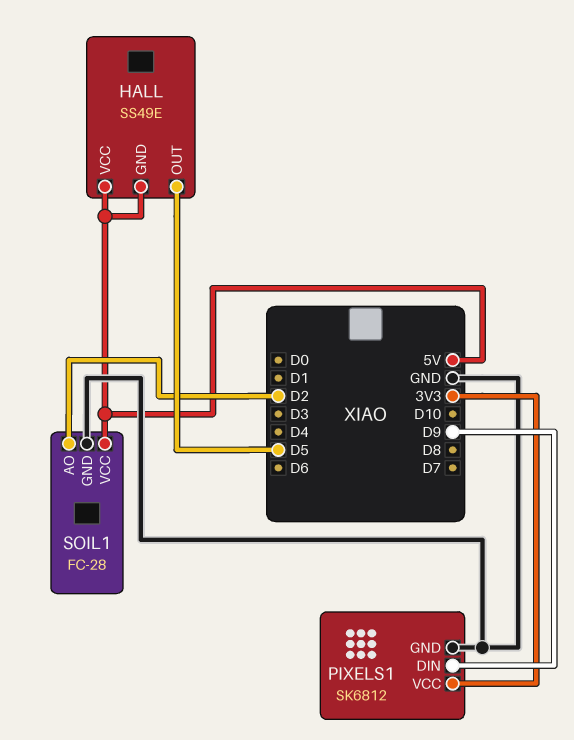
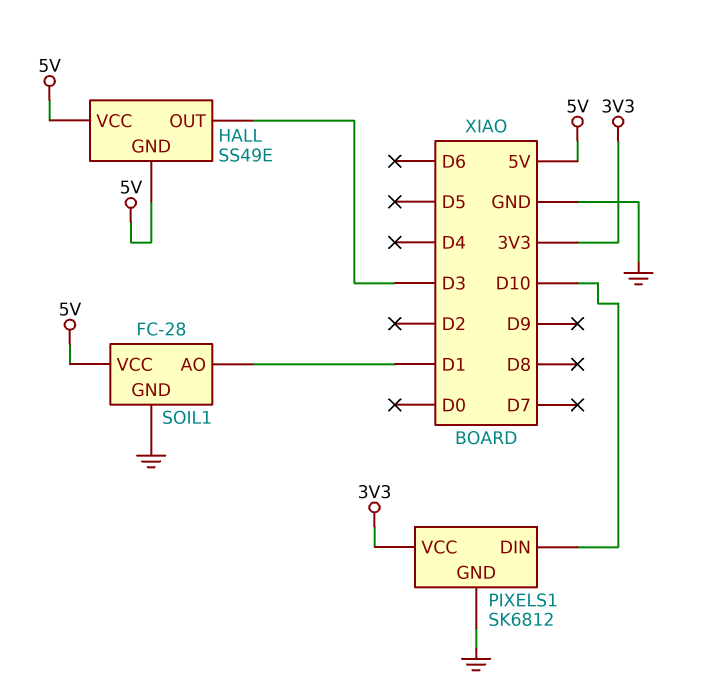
HALL pin OUT: D5 -> D3
PIXELS1 pin DIN: D9 -> D10
SOIL1 pin AO: D2 -> D1

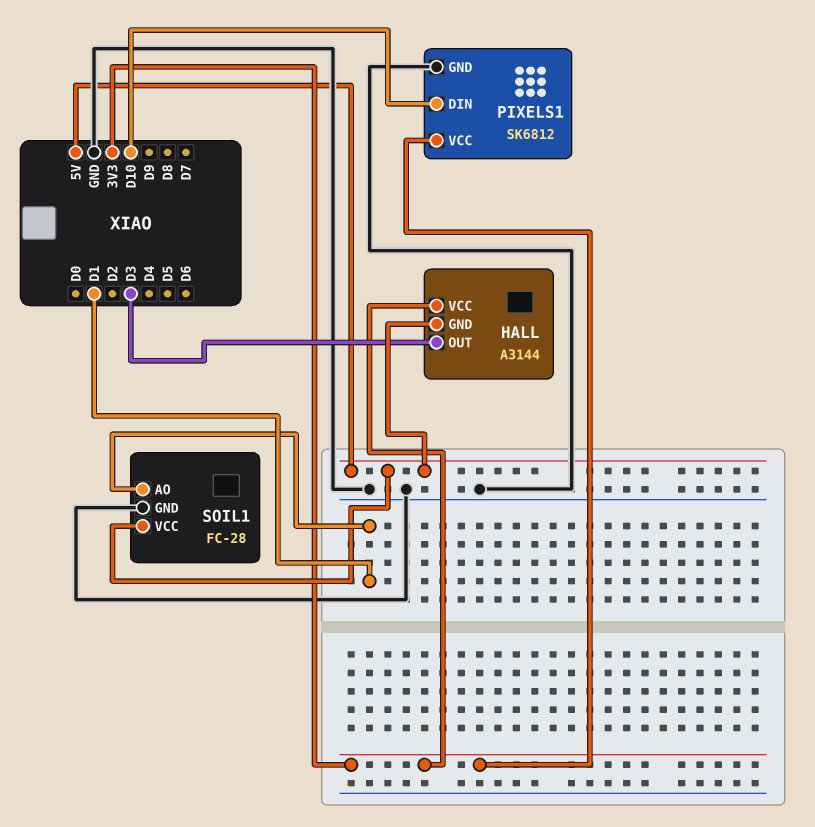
HALL: SS49E -> A3144
HALL pin VCC: 5V -> 3V3

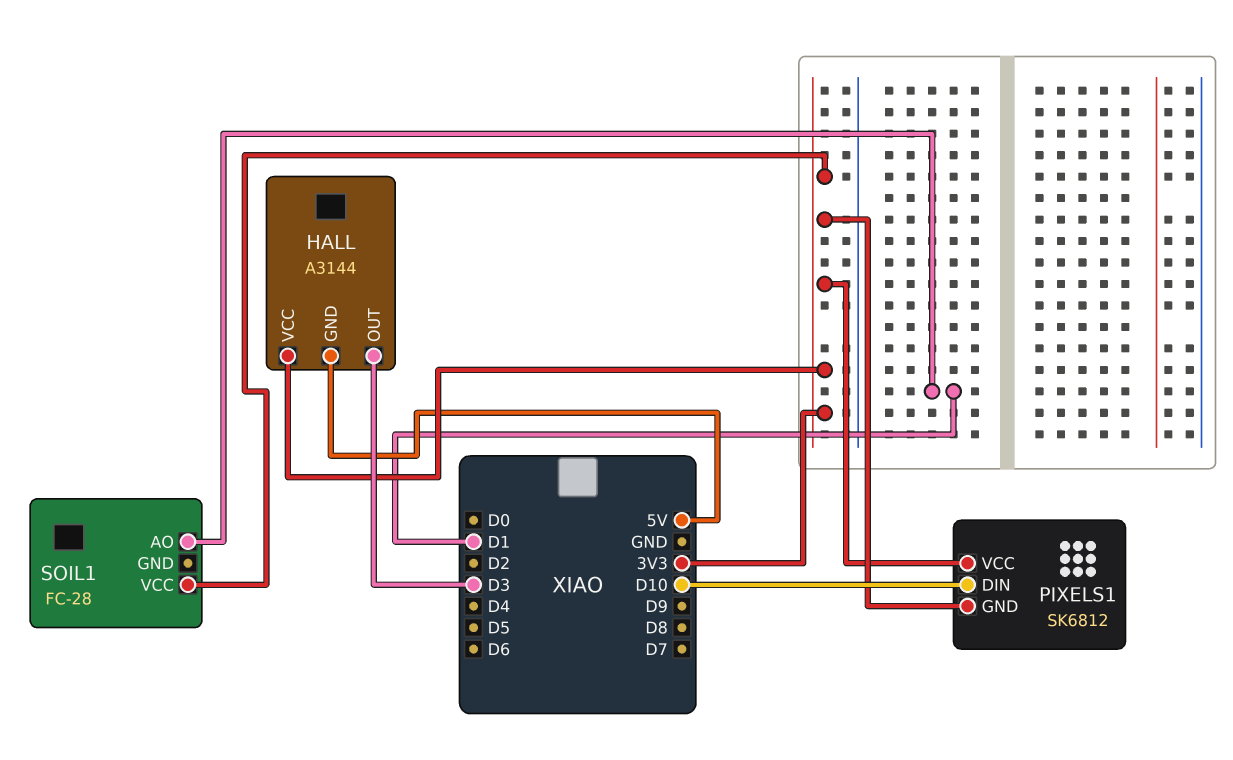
PIXELS1 pin GND: GND -> 3V3
SOIL1 pin GND: GND -> none
SOIL1 pin VCC: 5V -> 3V3

